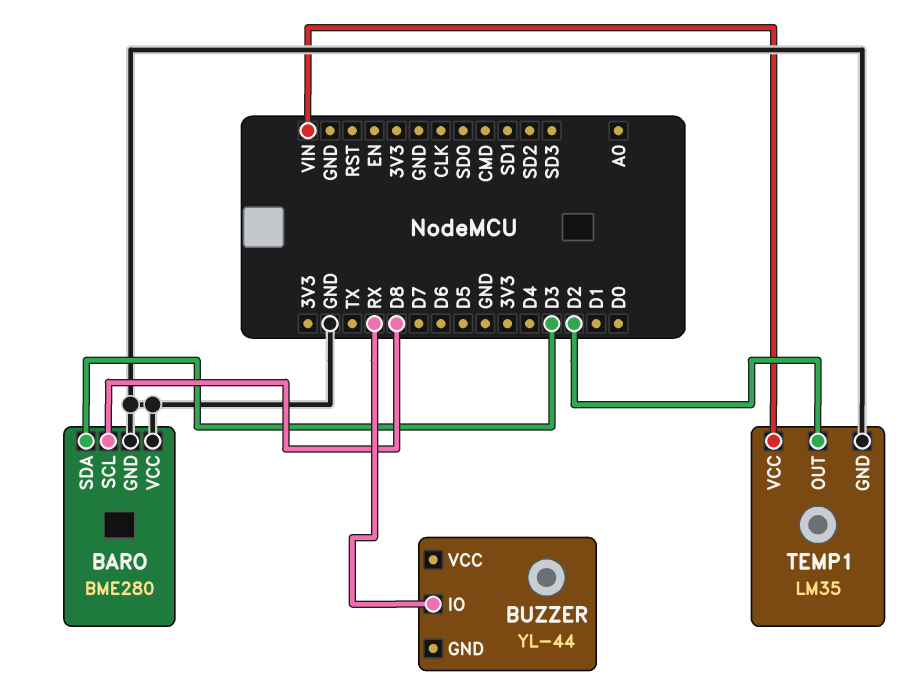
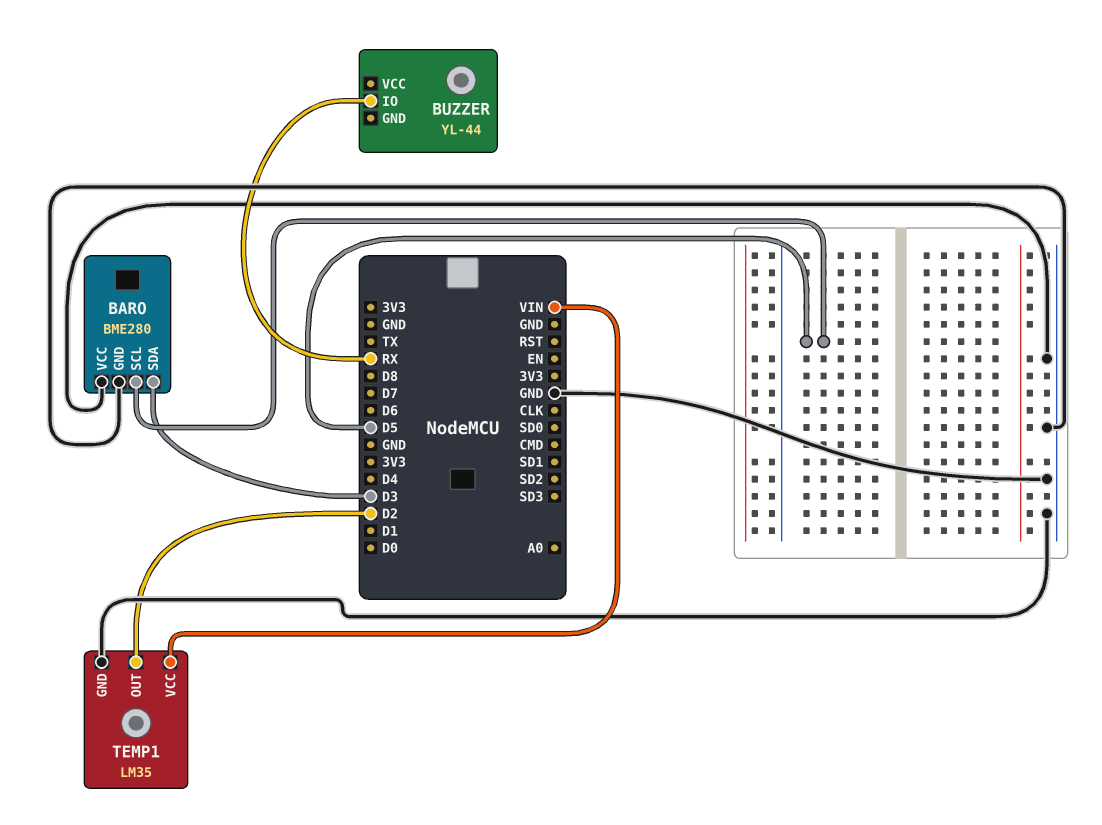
BARO pin SCL: D8 -> D5

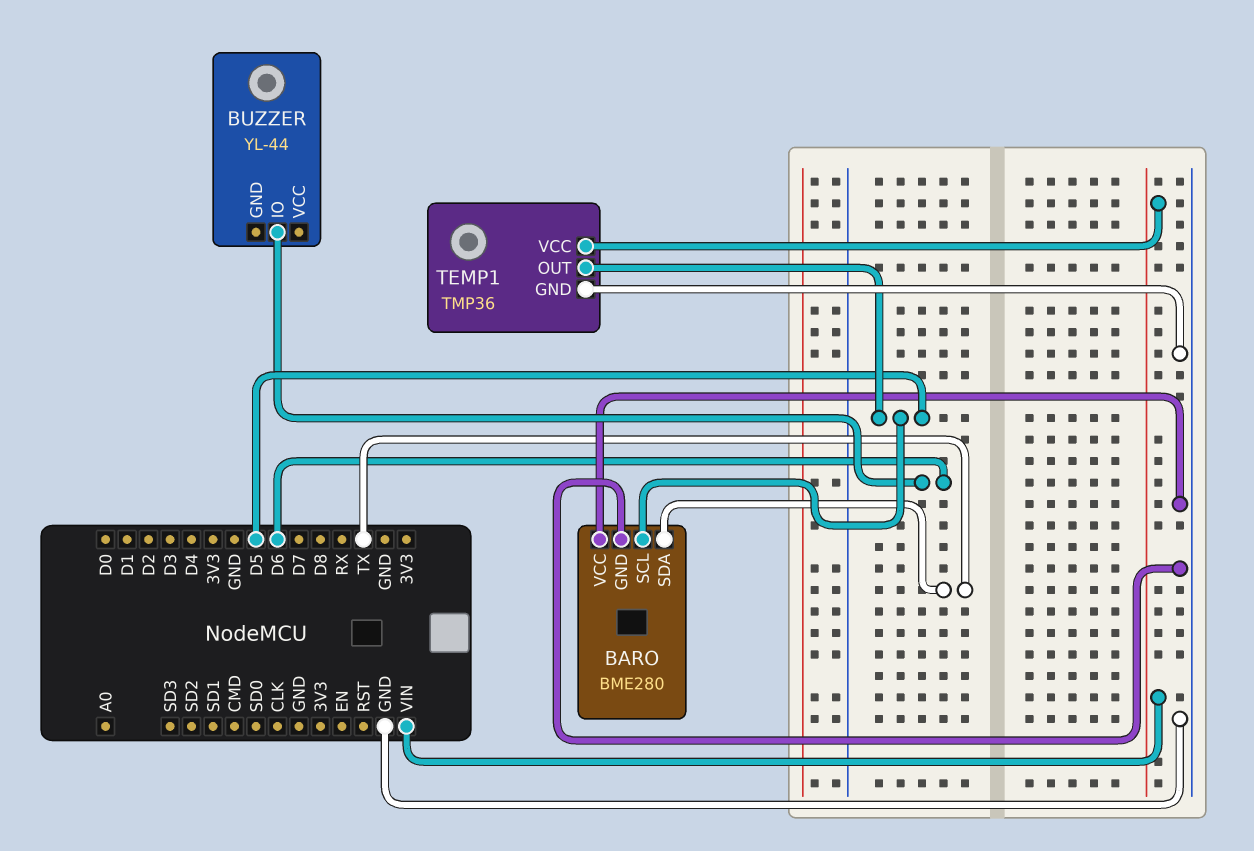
BARO pin SDA: D3 -> TX
BUZZER pin IO: RX -> D6
TEMP1: LM35 -> TMP36
TEMP1 pin OUT: D2 -> D5

